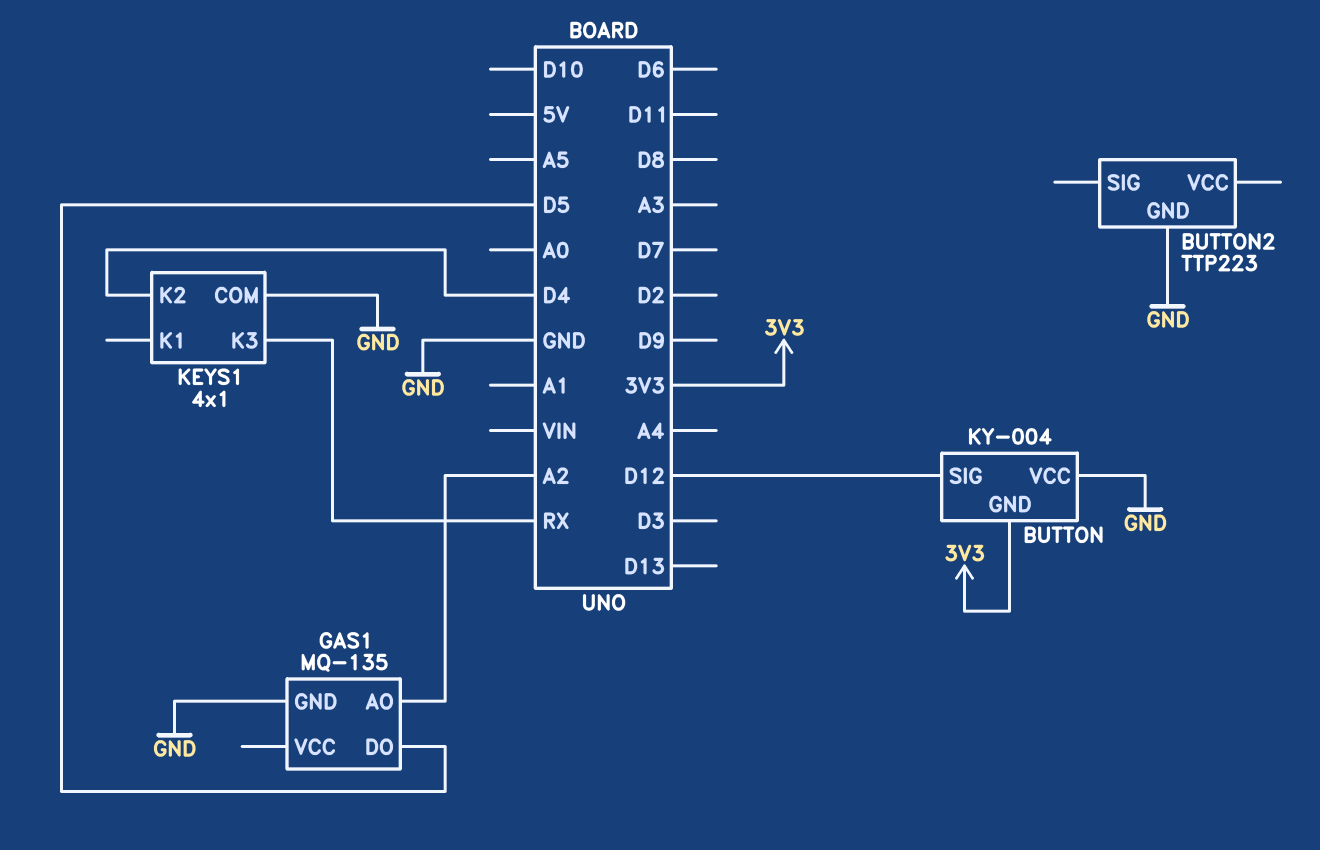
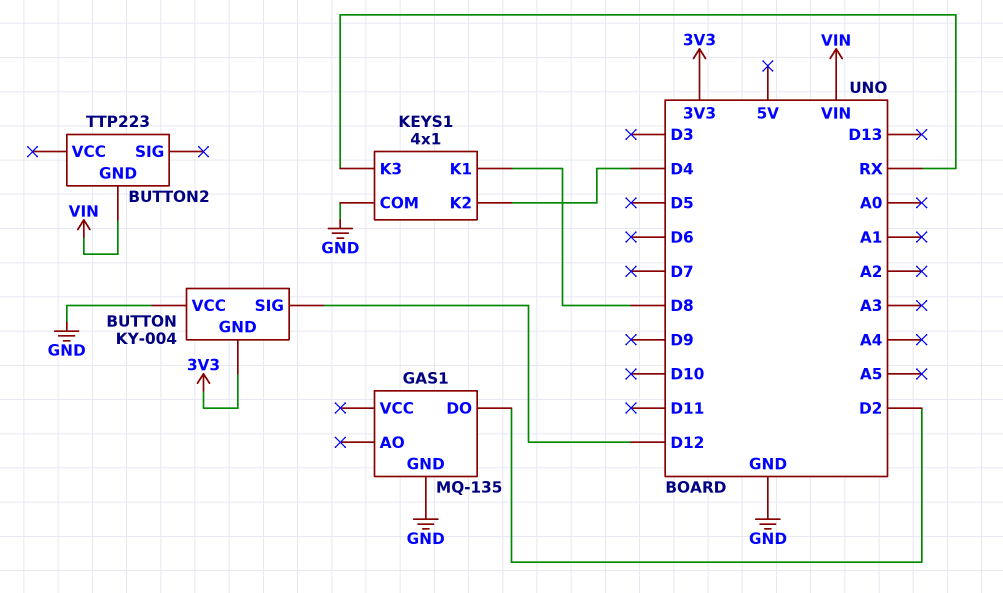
BUTTON2 pin GND: GND -> VIN
GAS1 pin AO: A2 -> none
GAS1 pin DO: D5 -> D2
KEYS1 pin K1: none -> D8

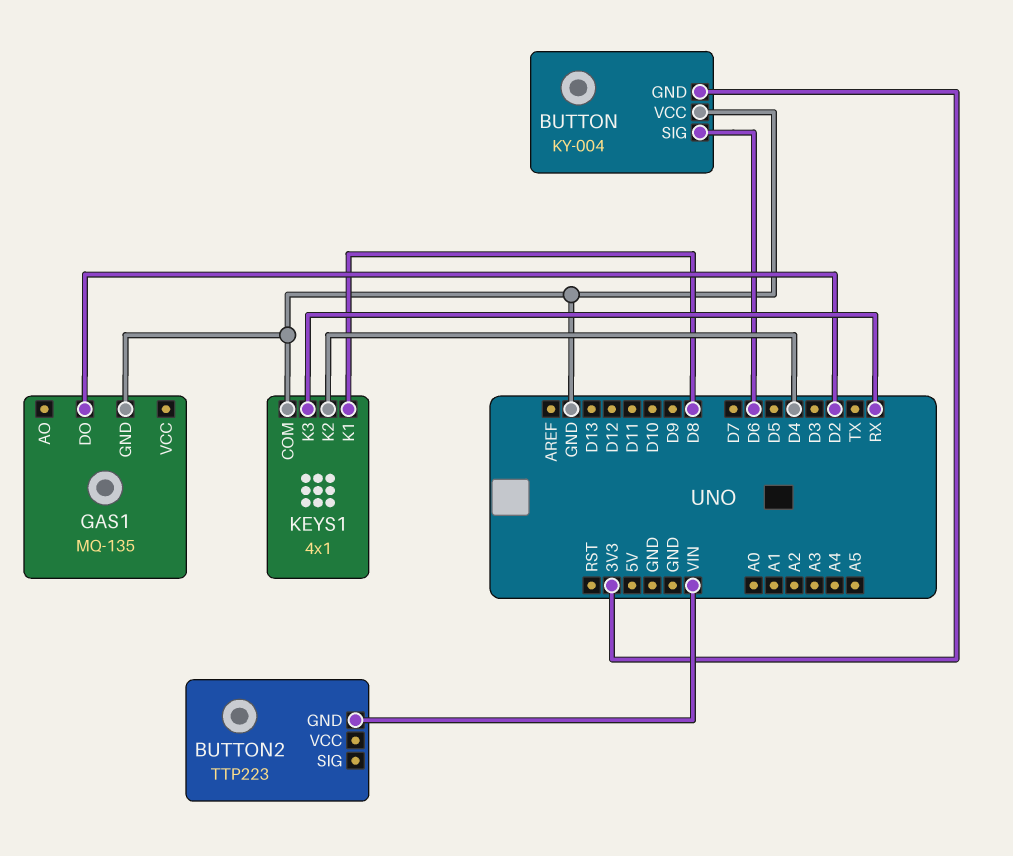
BUTTON pin SIG: D12 -> D6

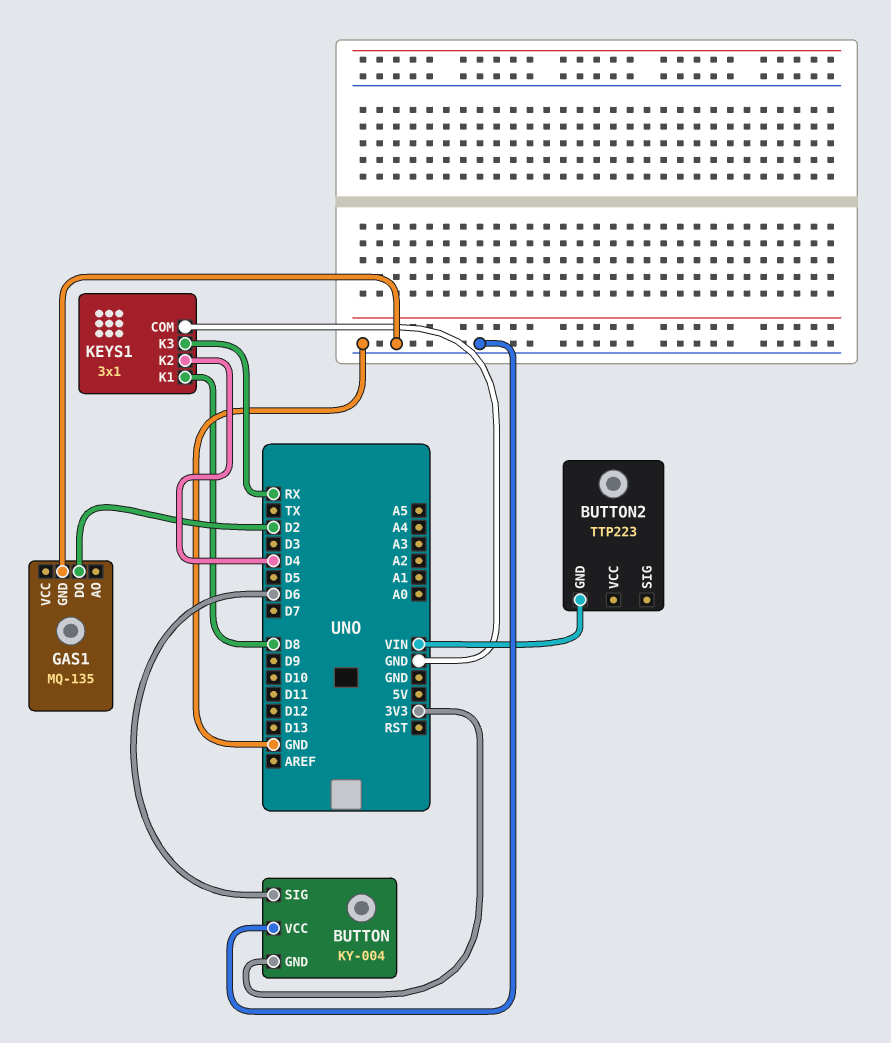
KEYS1: 4x1 -> 3x1

